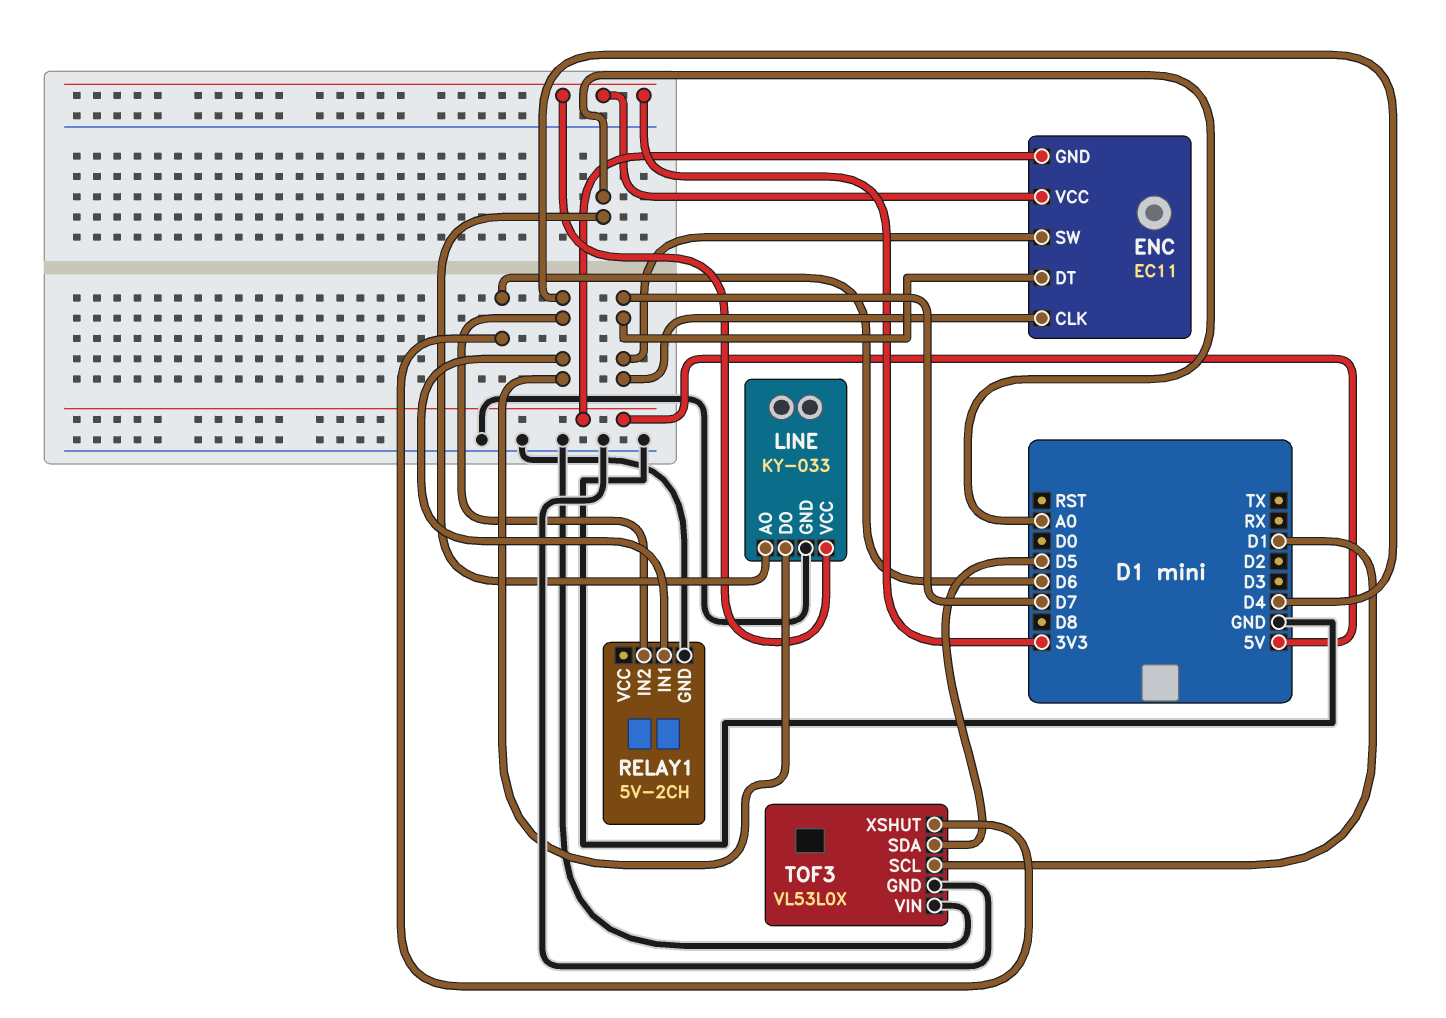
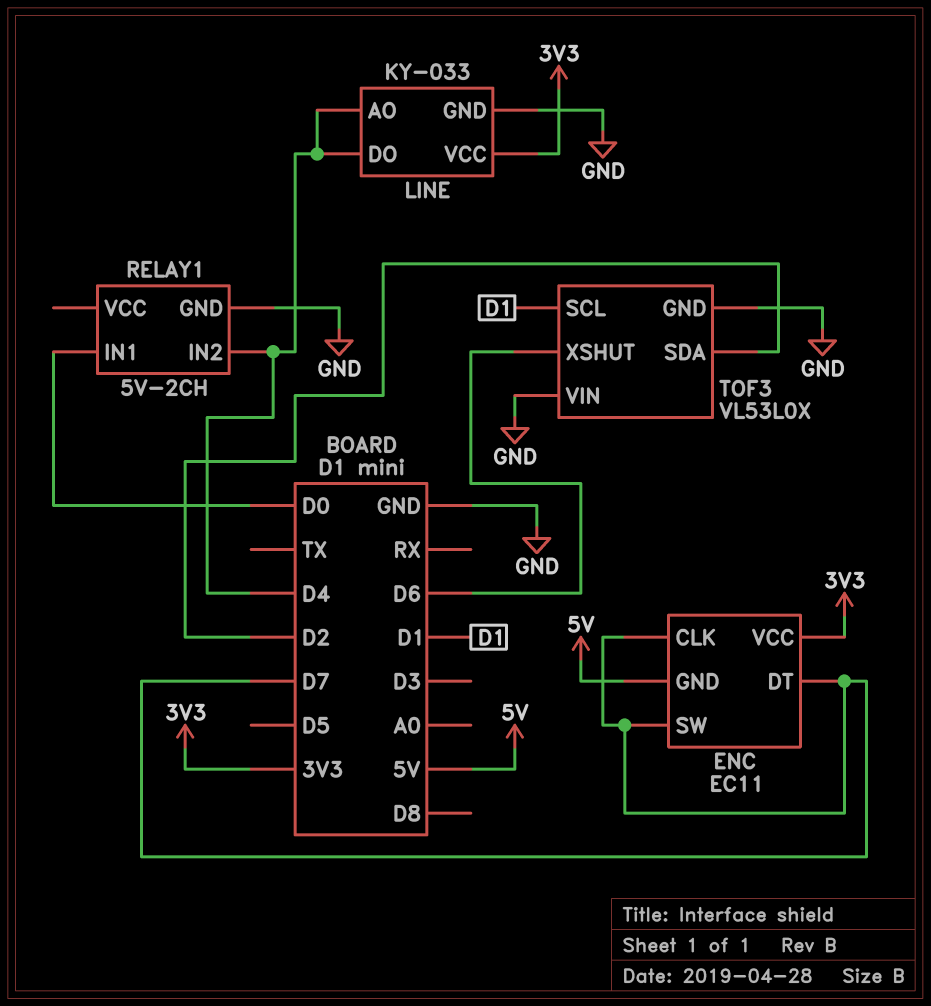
LINE pin AO: A0 -> D4
RELAY1 pin IN1: D4 -> D0
TOF3 pin SDA: D5 -> D2

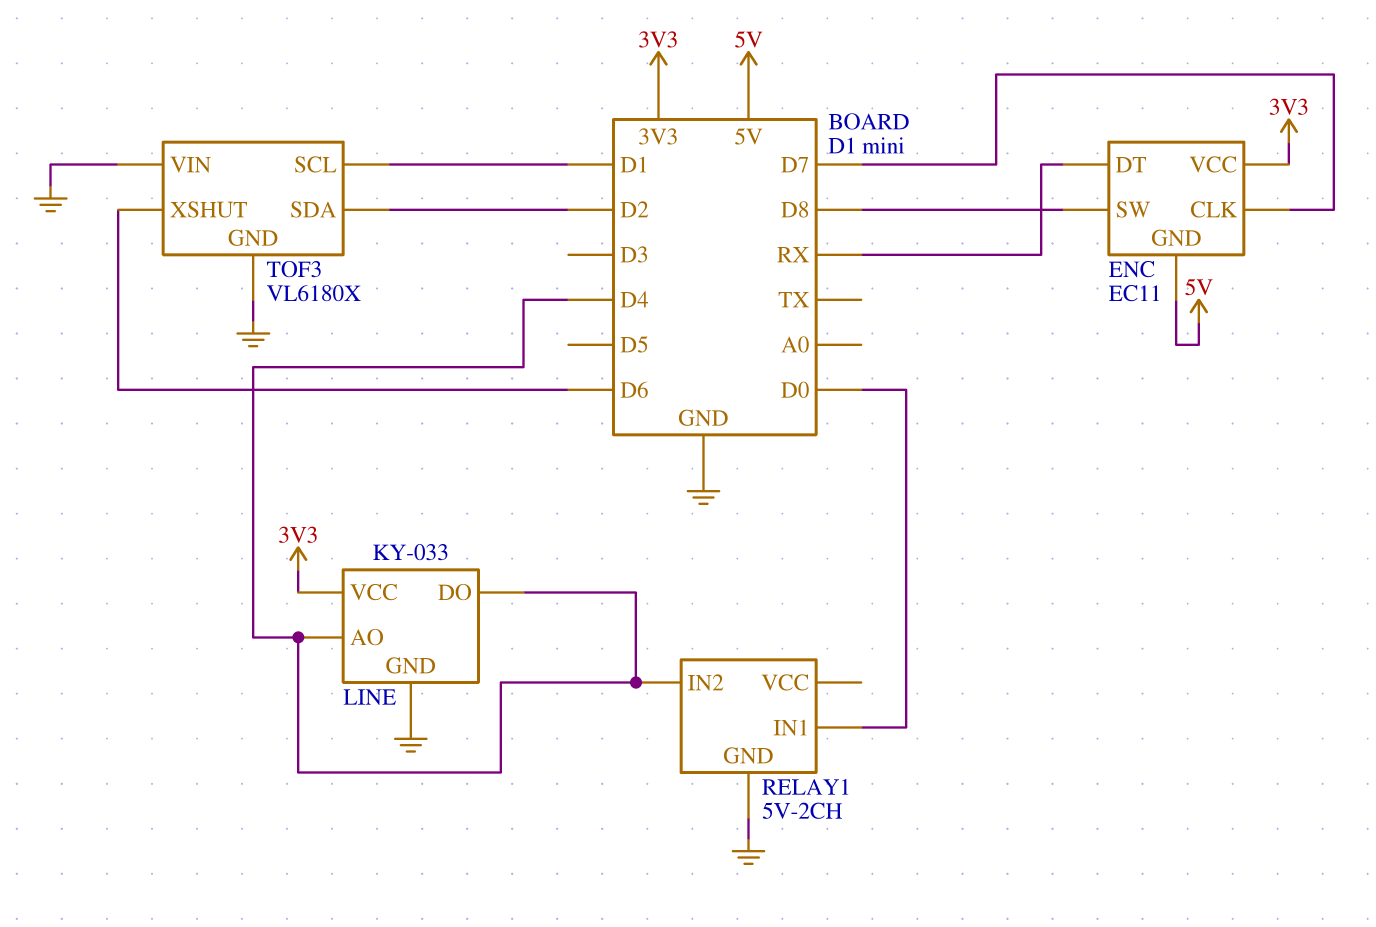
ENC pin DT: D7 -> RX
ENC pin SW: D7 -> D8
TOF3: VL53L0X -> VL6180X

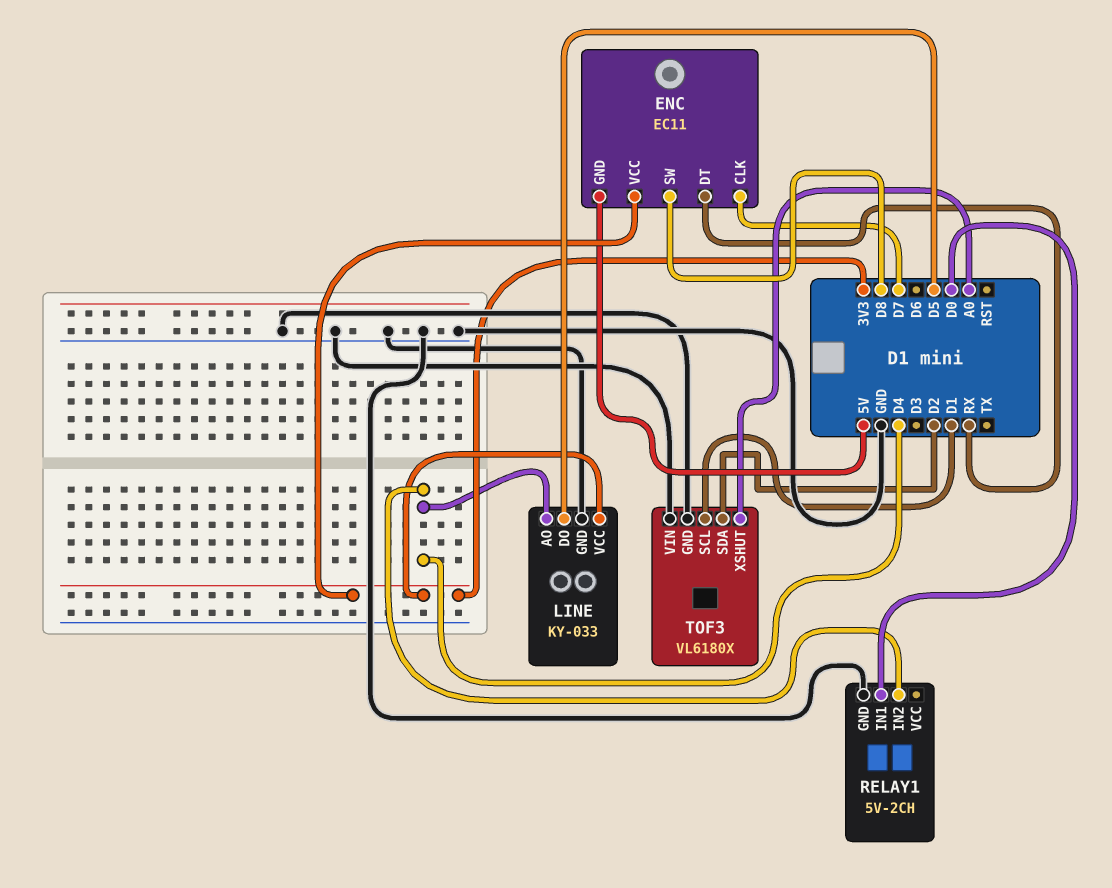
LINE pin DO: D4 -> D5
TOF3 pin XSHUT: D6 -> A0

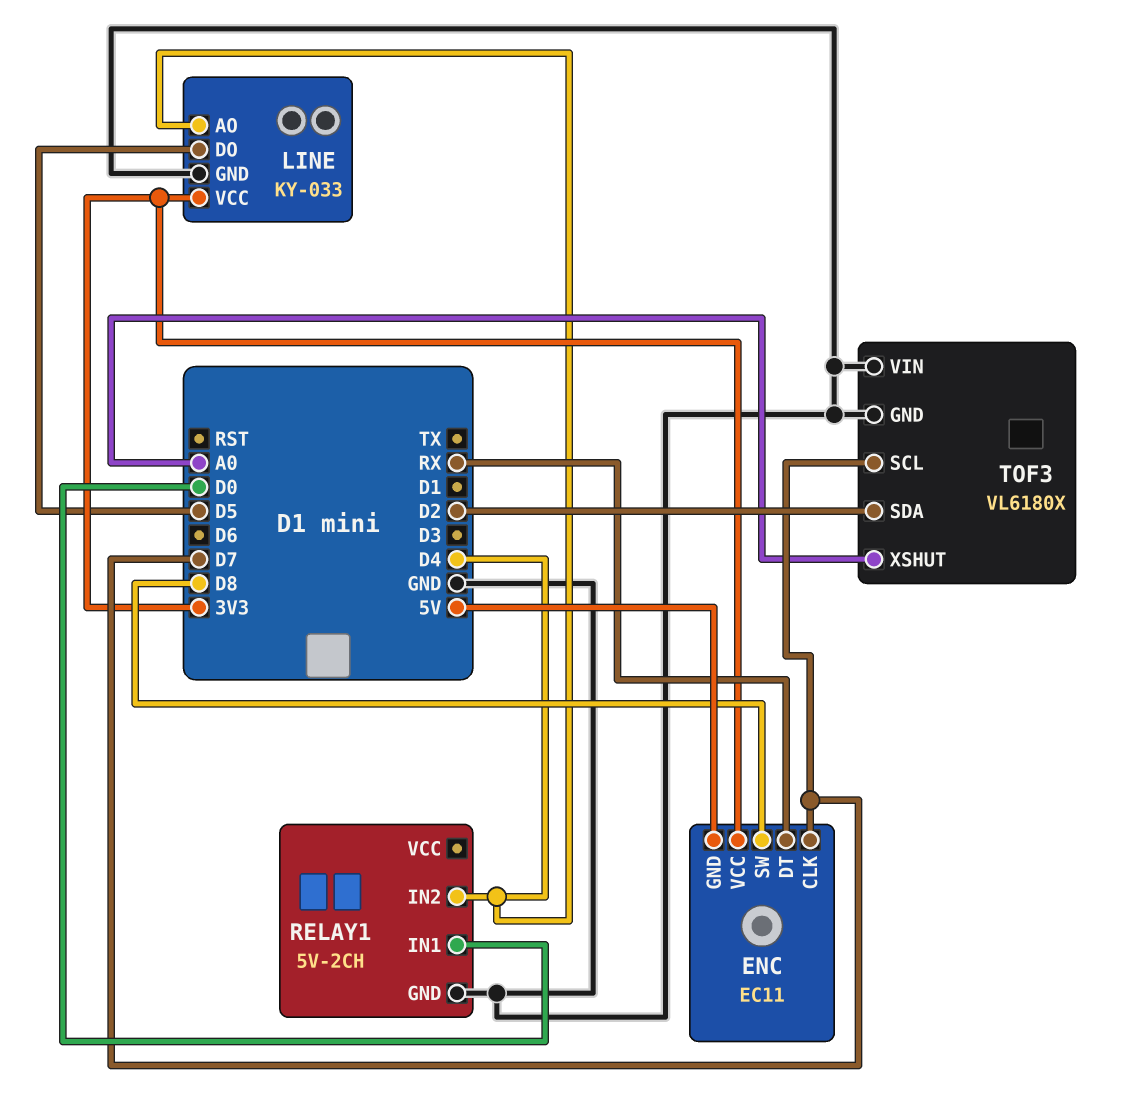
TOF3 pin SCL: D1 -> D7

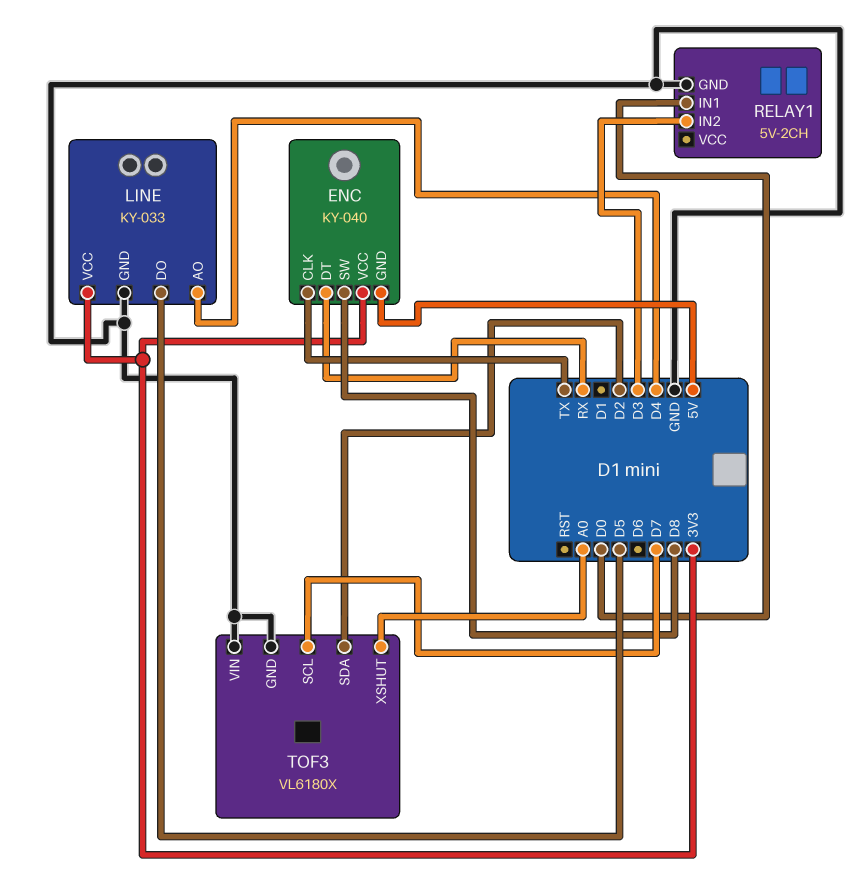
ENC: EC11 -> KY-040
ENC pin CLK: D7 -> TX
RELAY1 pin IN2: D4 -> D3

